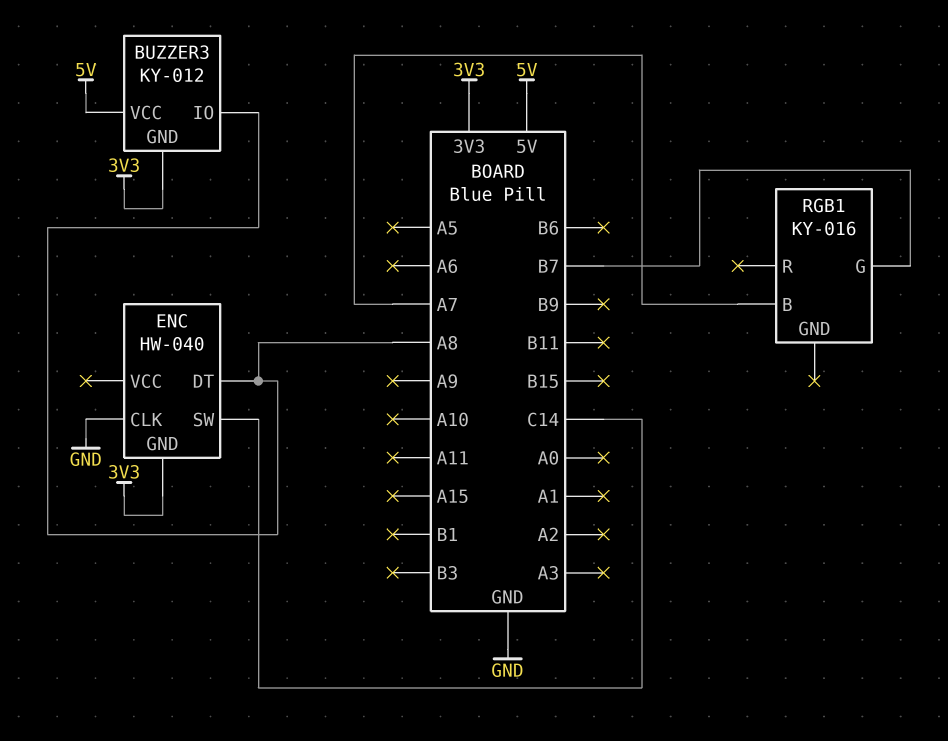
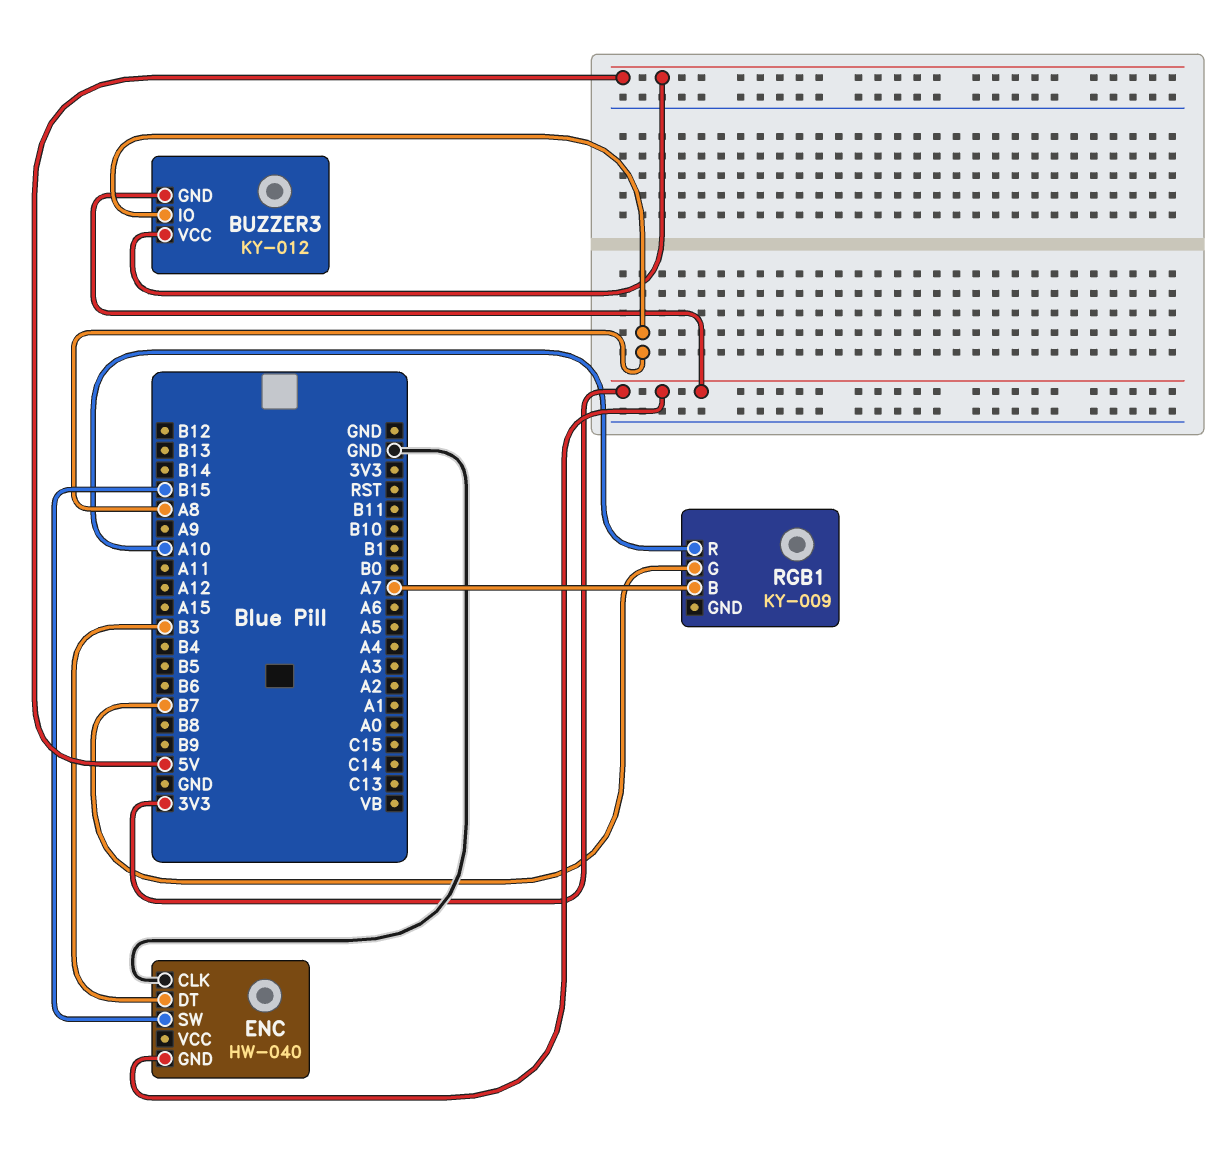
ENC pin DT: A8 -> B3
ENC pin SW: C14 -> B15
RGB1: KY-016 -> KY-009
RGB1 pin R: none -> A10

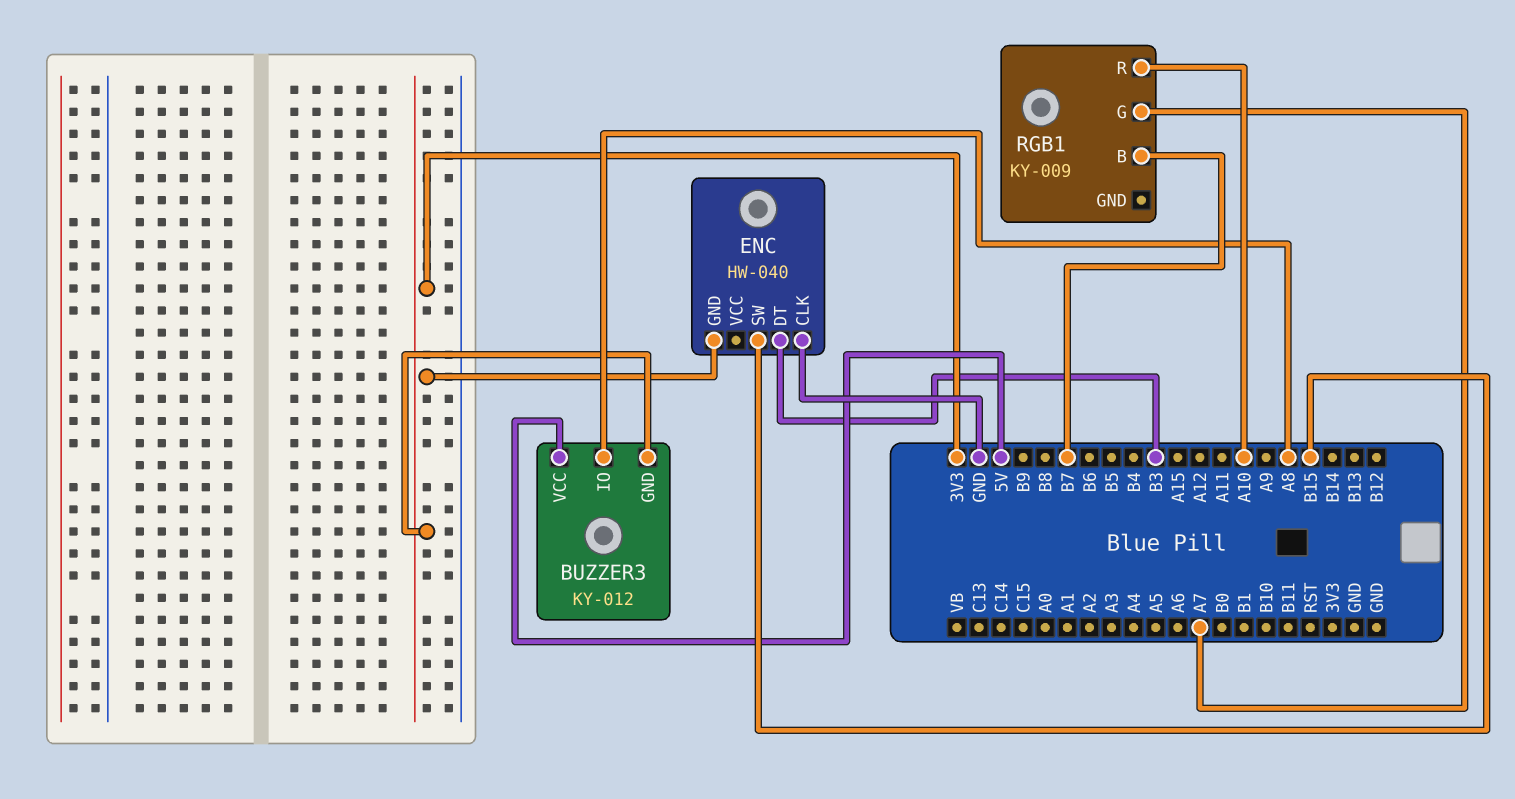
RGB1 pin B: A7 -> B7
RGB1 pin G: B7 -> A7

